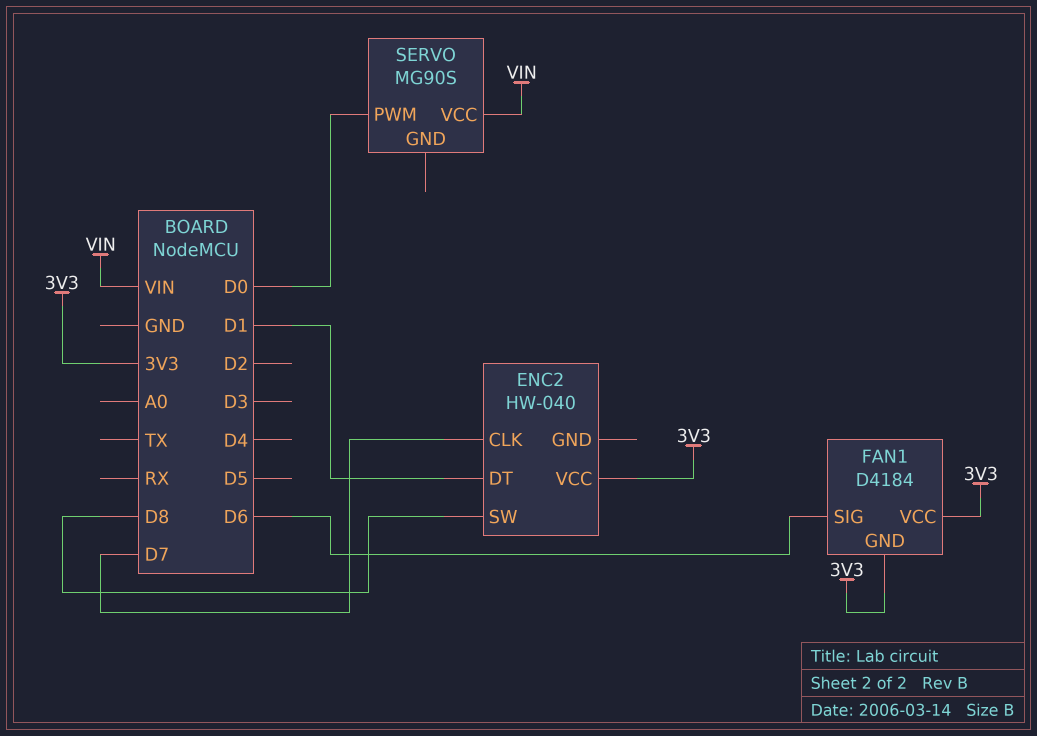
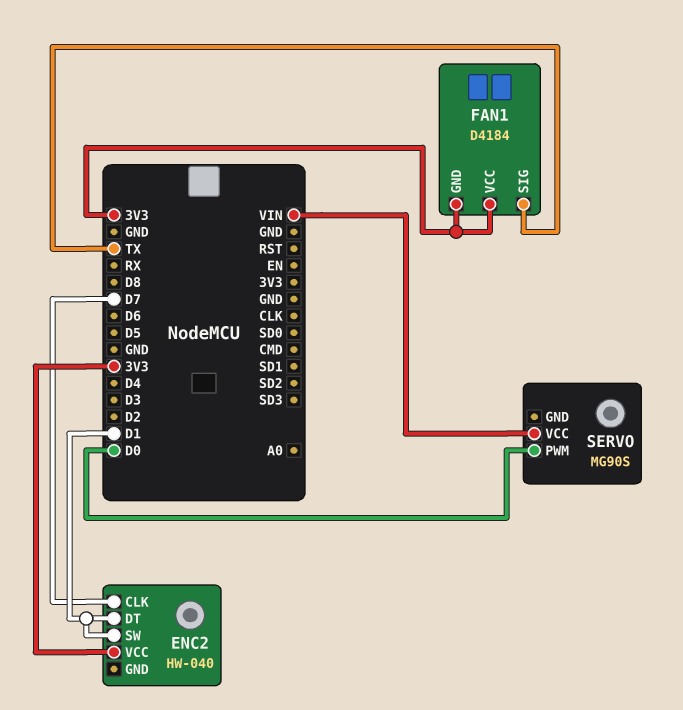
ENC2 pin SW: D8 -> D1
FAN1 pin SIG: D6 -> TX

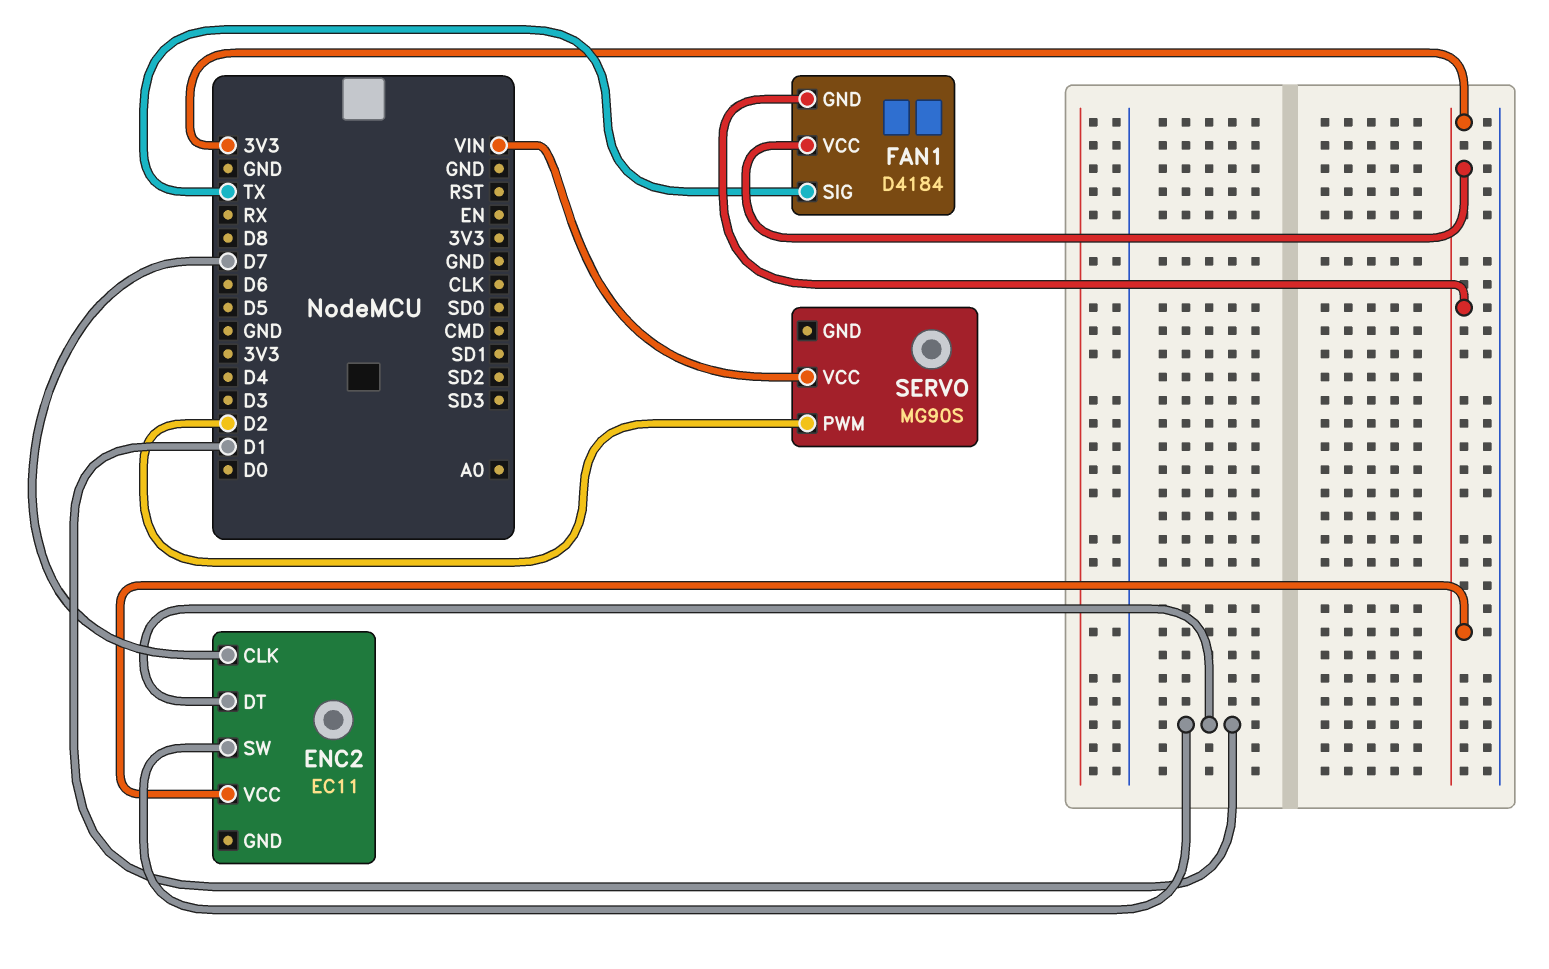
ENC2: HW-040 -> EC11
SERVO pin PWM: D0 -> D2

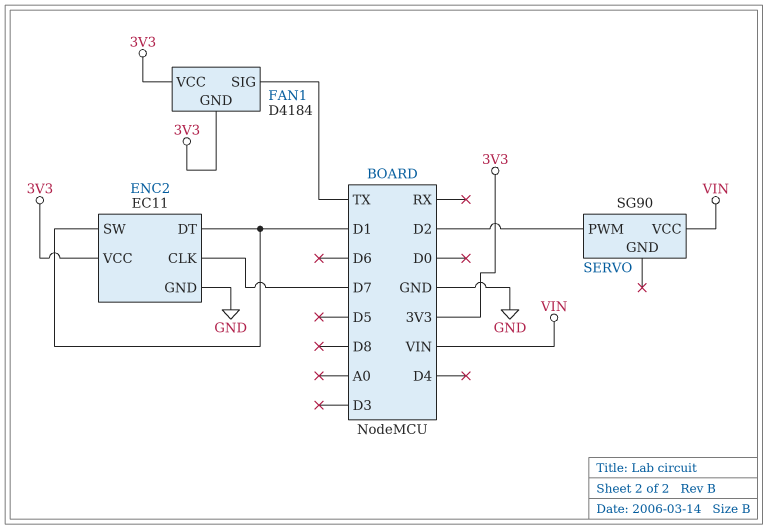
ENC2 pin GND: none -> GND
SERVO: MG90S -> SG90

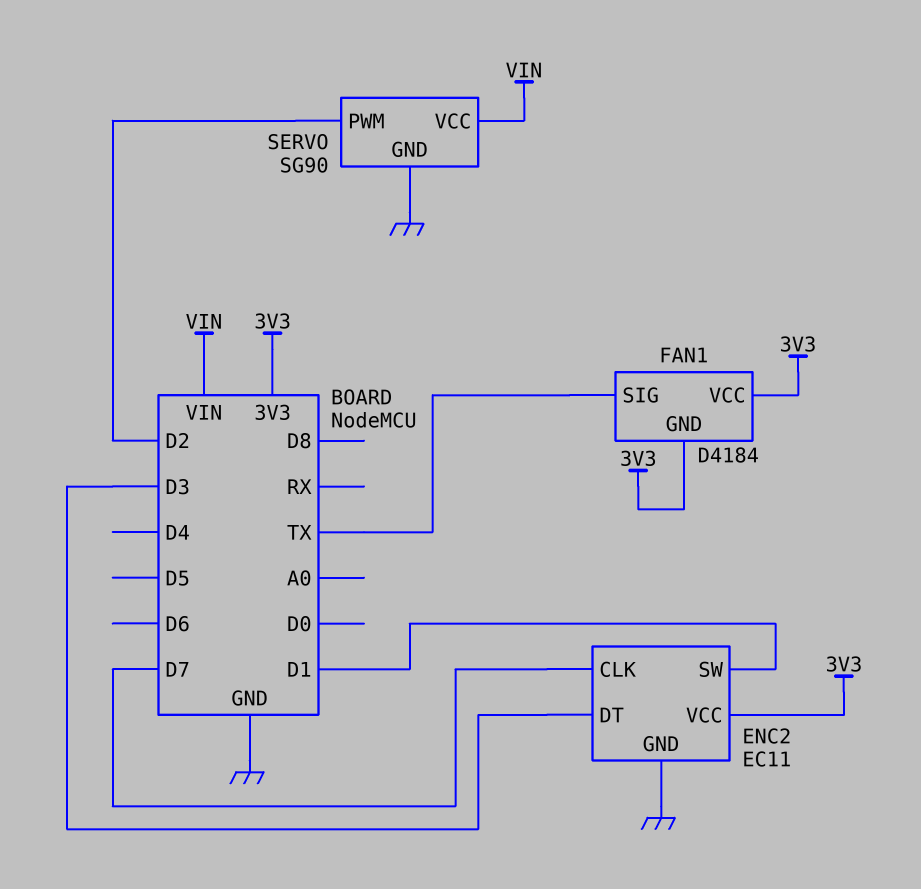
ENC2 pin DT: D1 -> D3
SERVO pin GND: none -> GND

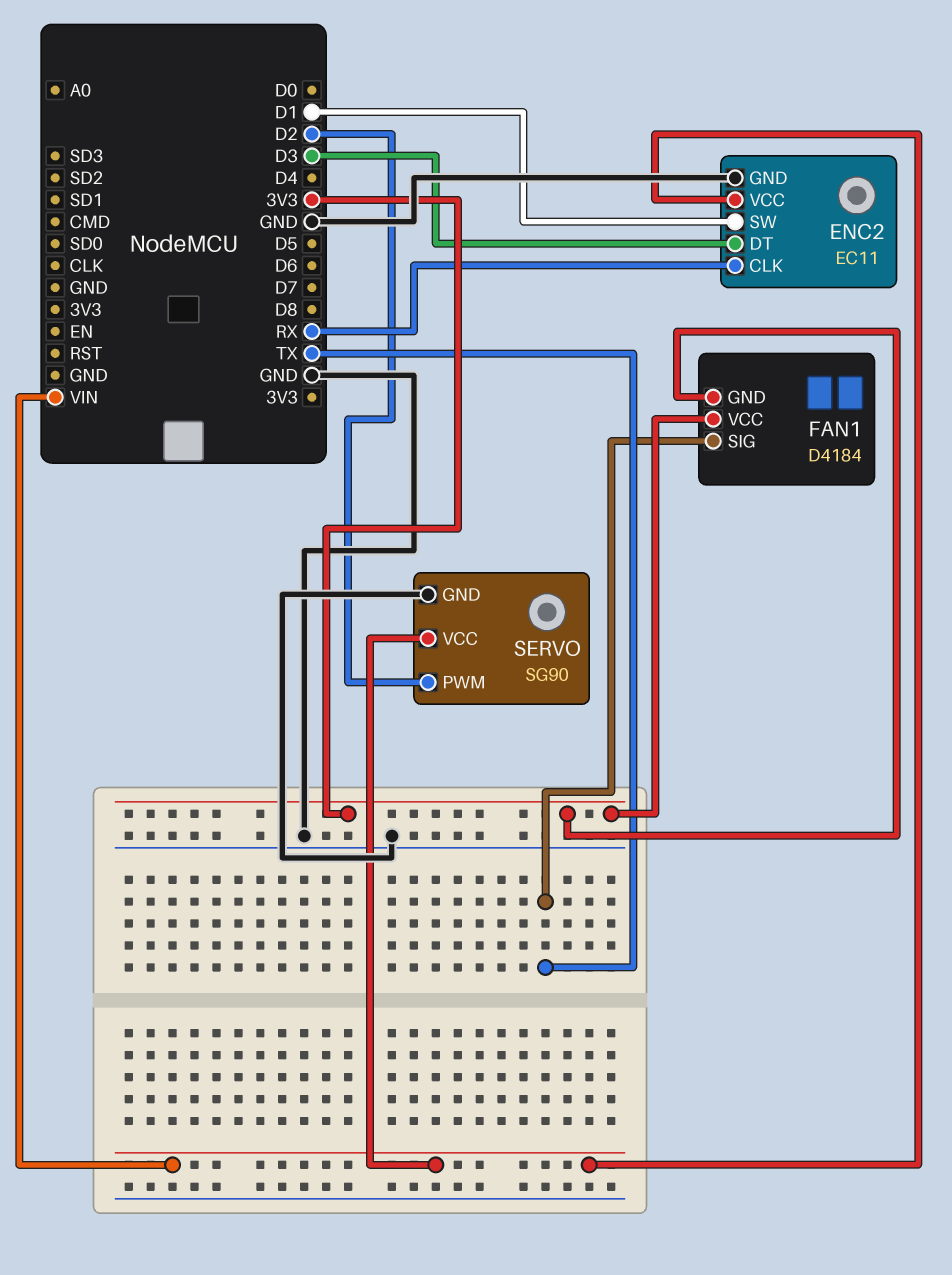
ENC2 pin CLK: D7 -> RX
ENC2 pin VCC: 3V3 -> VIN

